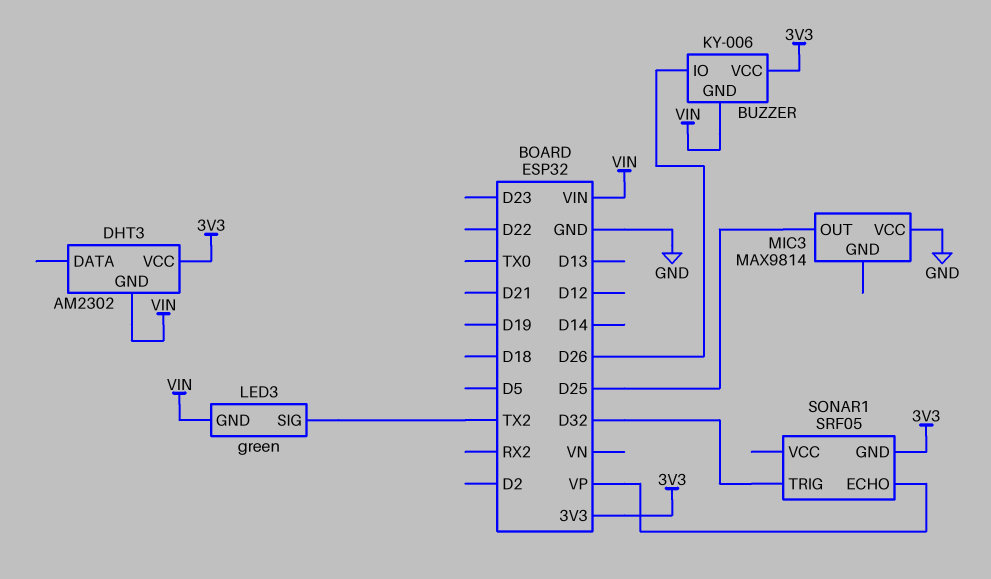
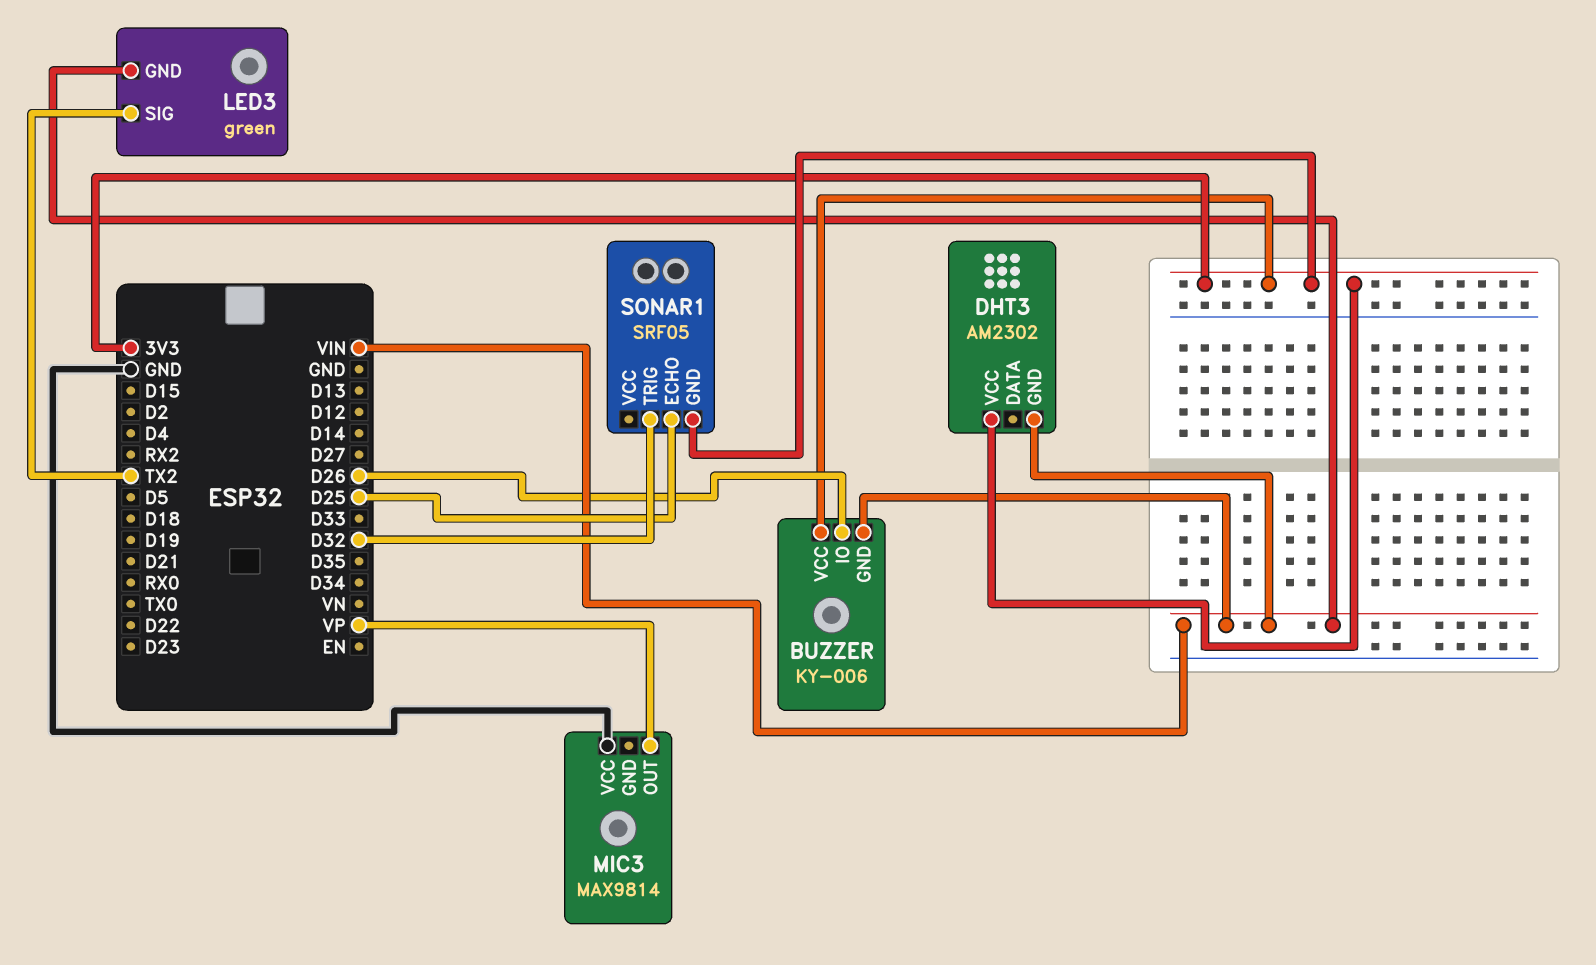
MIC3 pin OUT: D25 -> VP
SONAR1 pin ECHO: VP -> D25

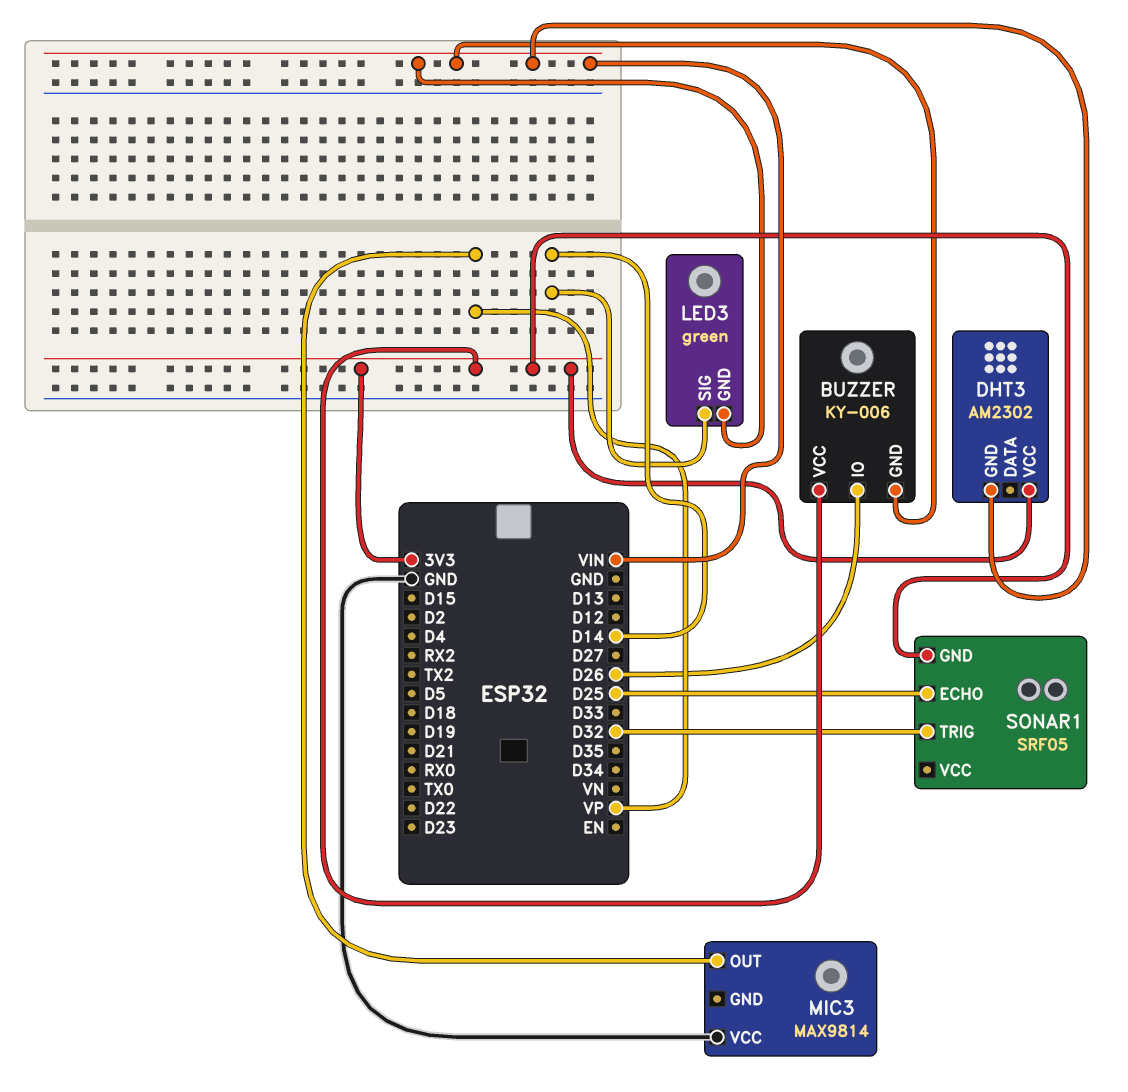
LED3 pin SIG: TX2 -> D14

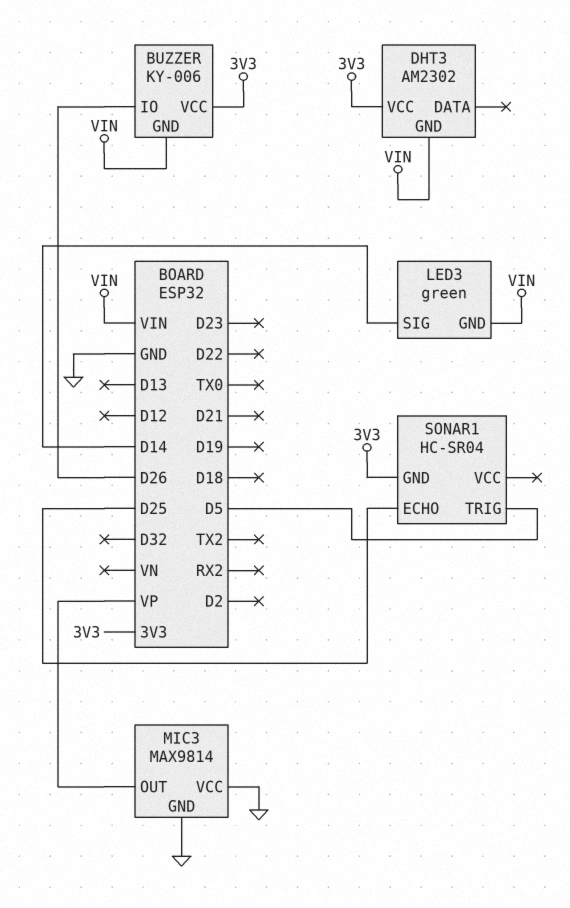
MIC3 pin GND: none -> GND
SONAR1: SRF05 -> HC-SR04
SONAR1 pin TRIG: D32 -> D5

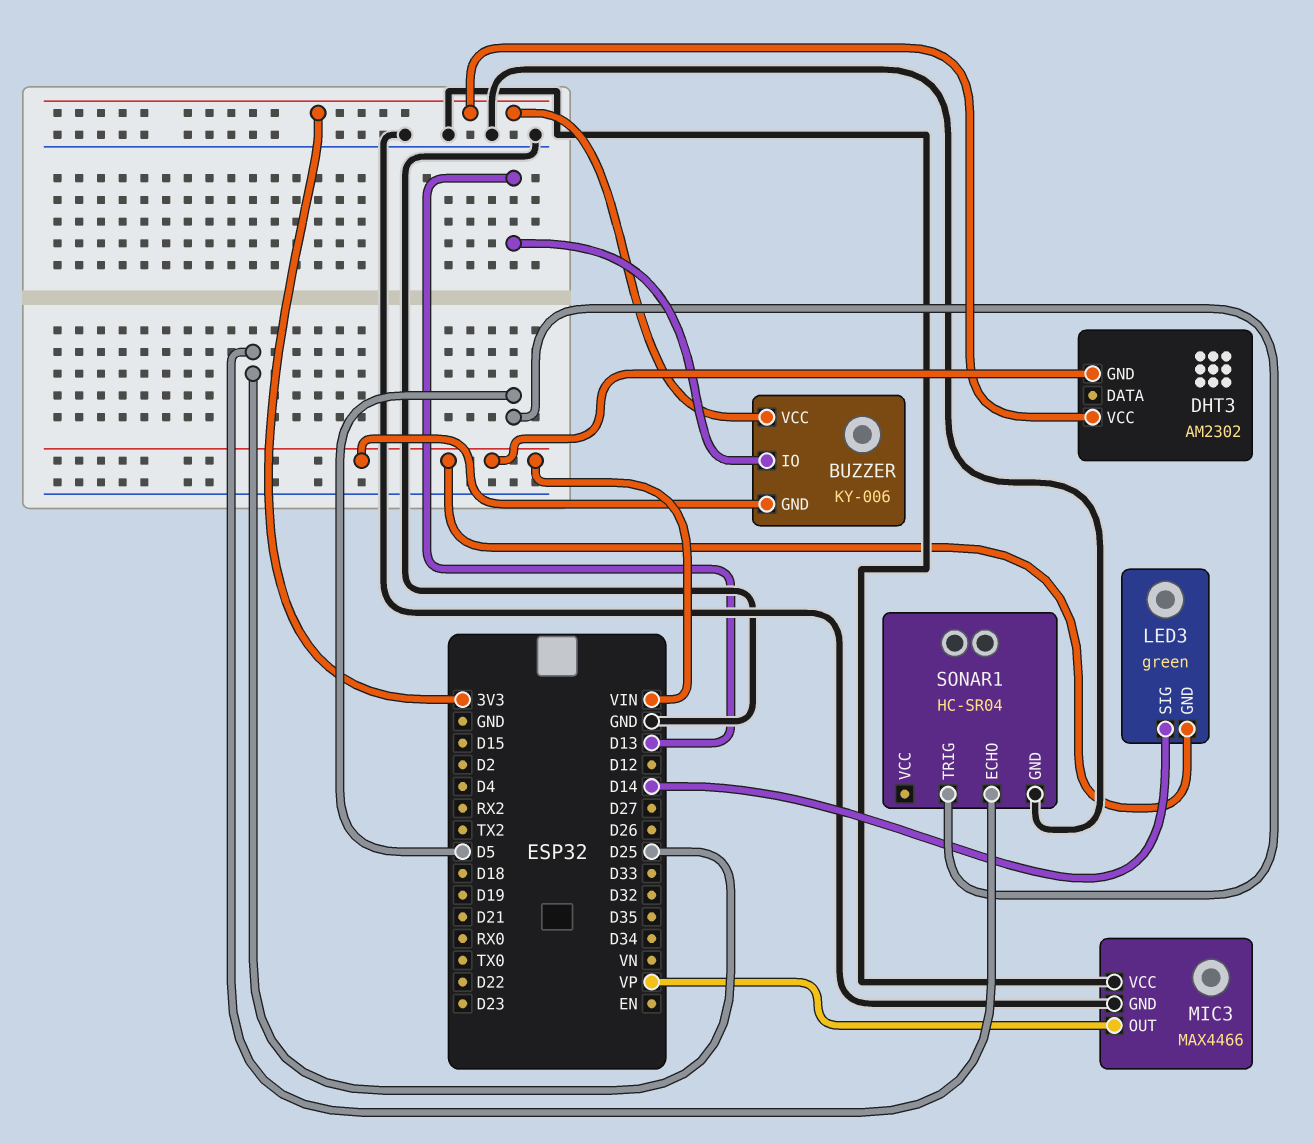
BUZZER pin IO: D26 -> D13
MIC3: MAX9814 -> MAX4466
SONAR1 pin GND: 3V3 -> GND

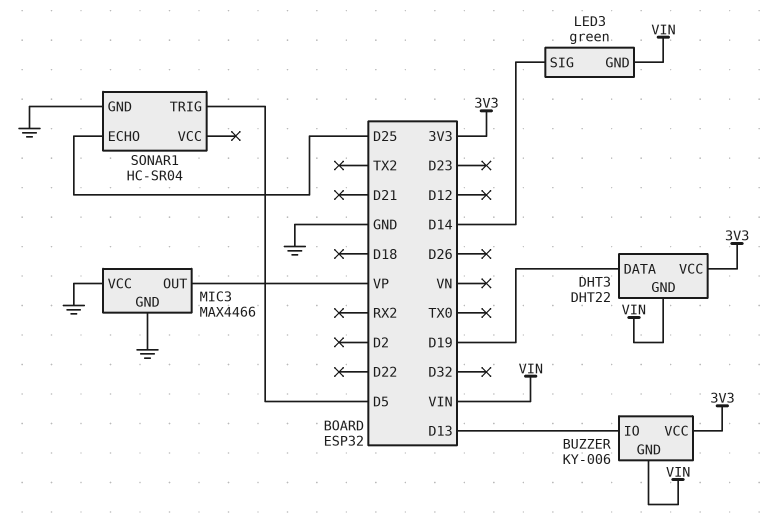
DHT3: AM2302 -> DHT22
DHT3 pin DATA: none -> D19

